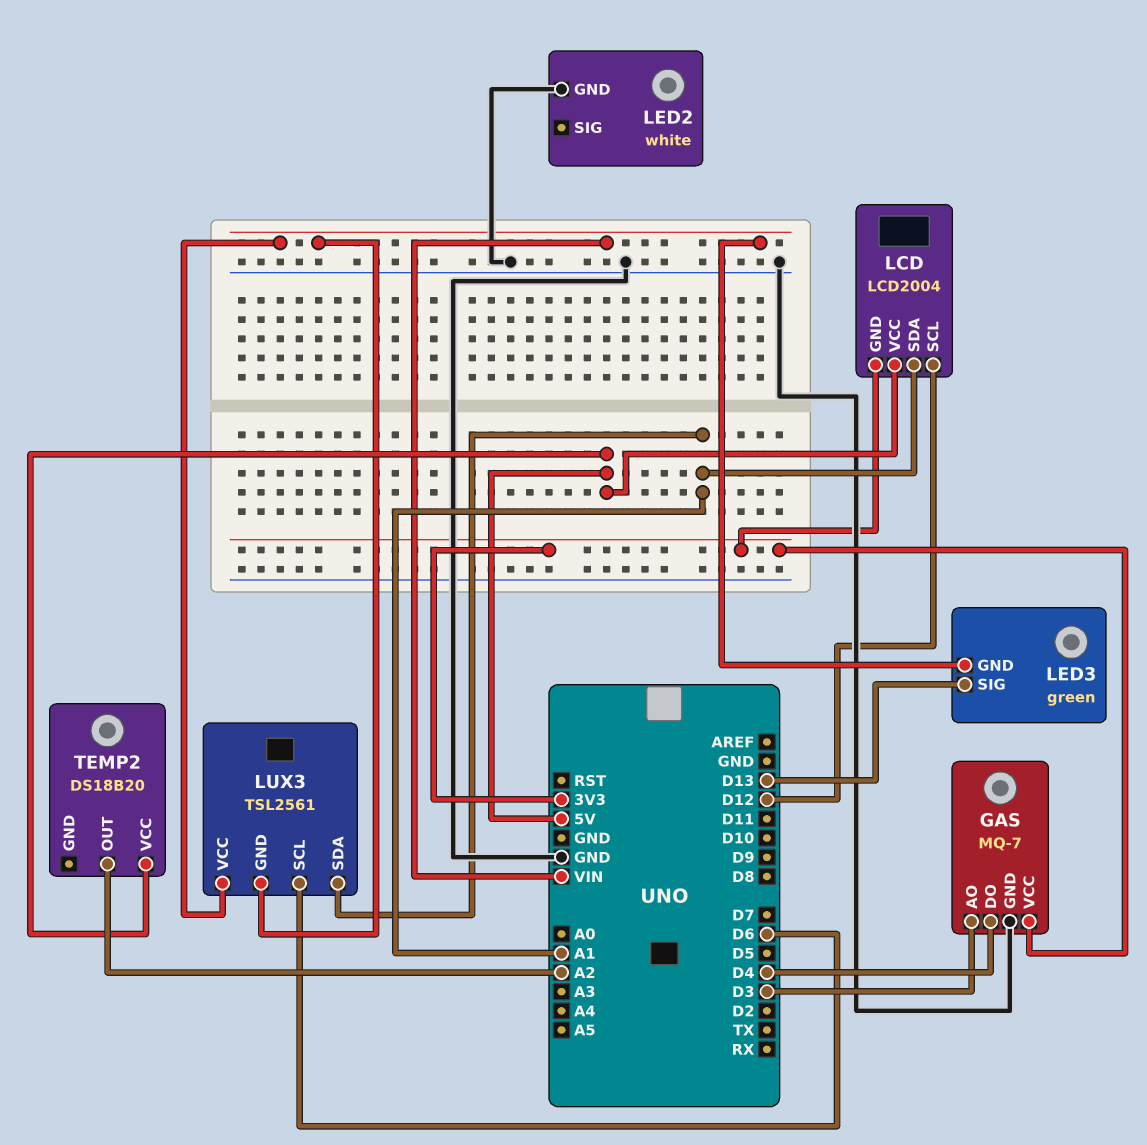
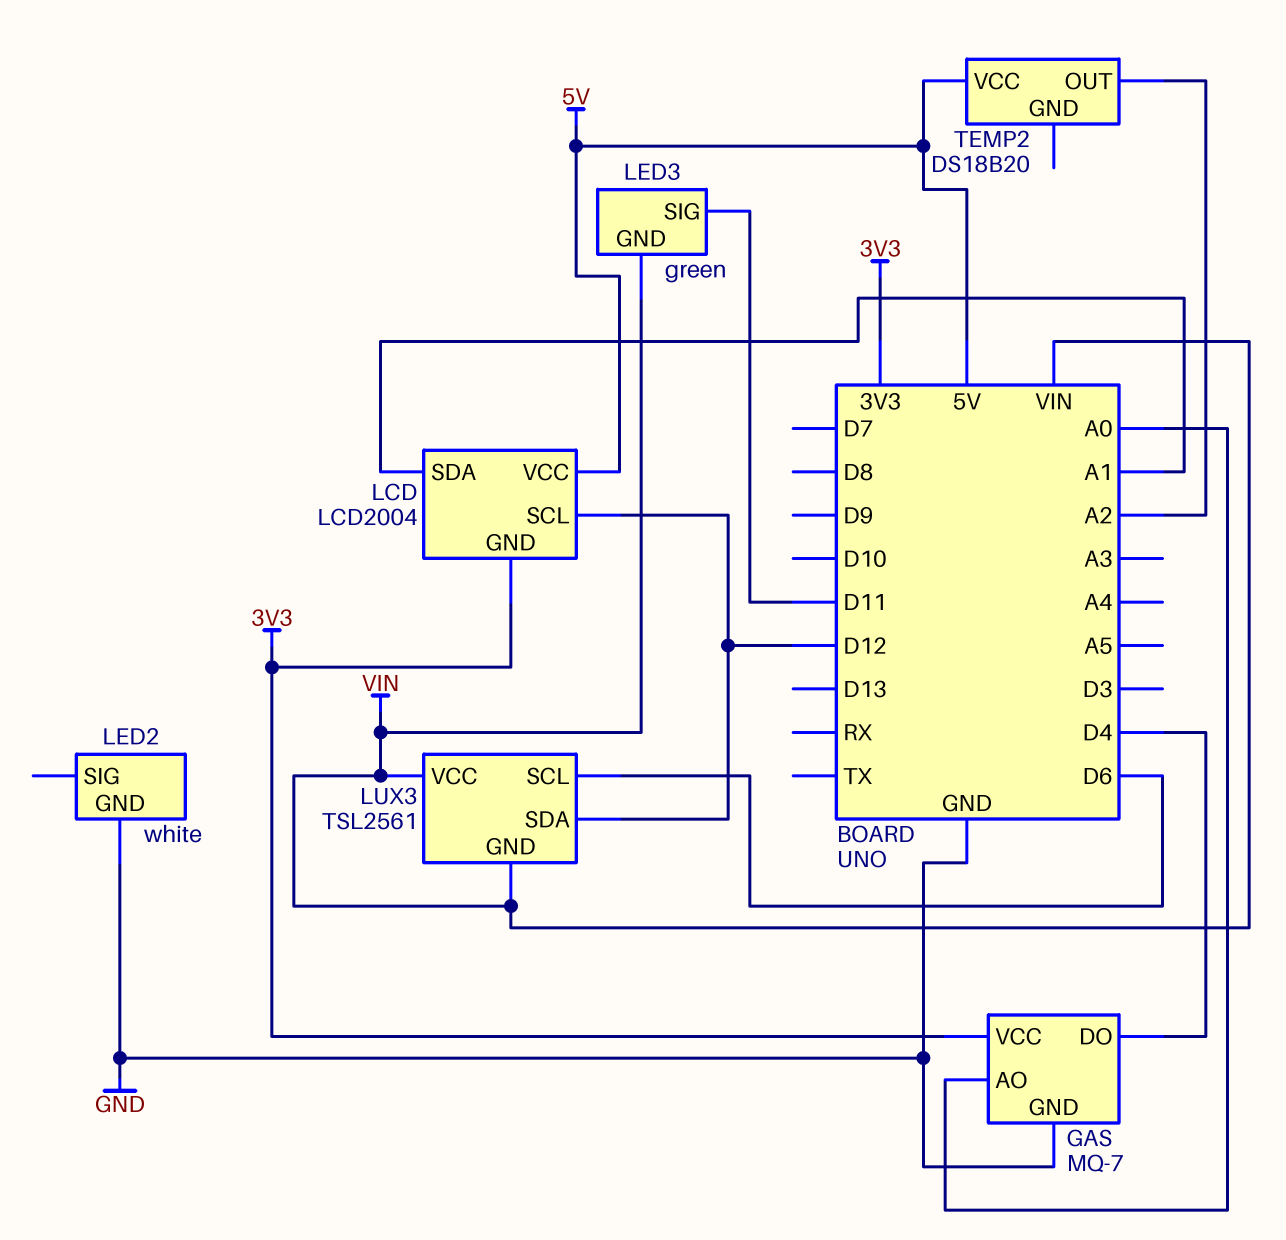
GAS pin AO: D3 -> A0
LED3 pin SIG: D13 -> D11
LUX3 pin SDA: A1 -> D12

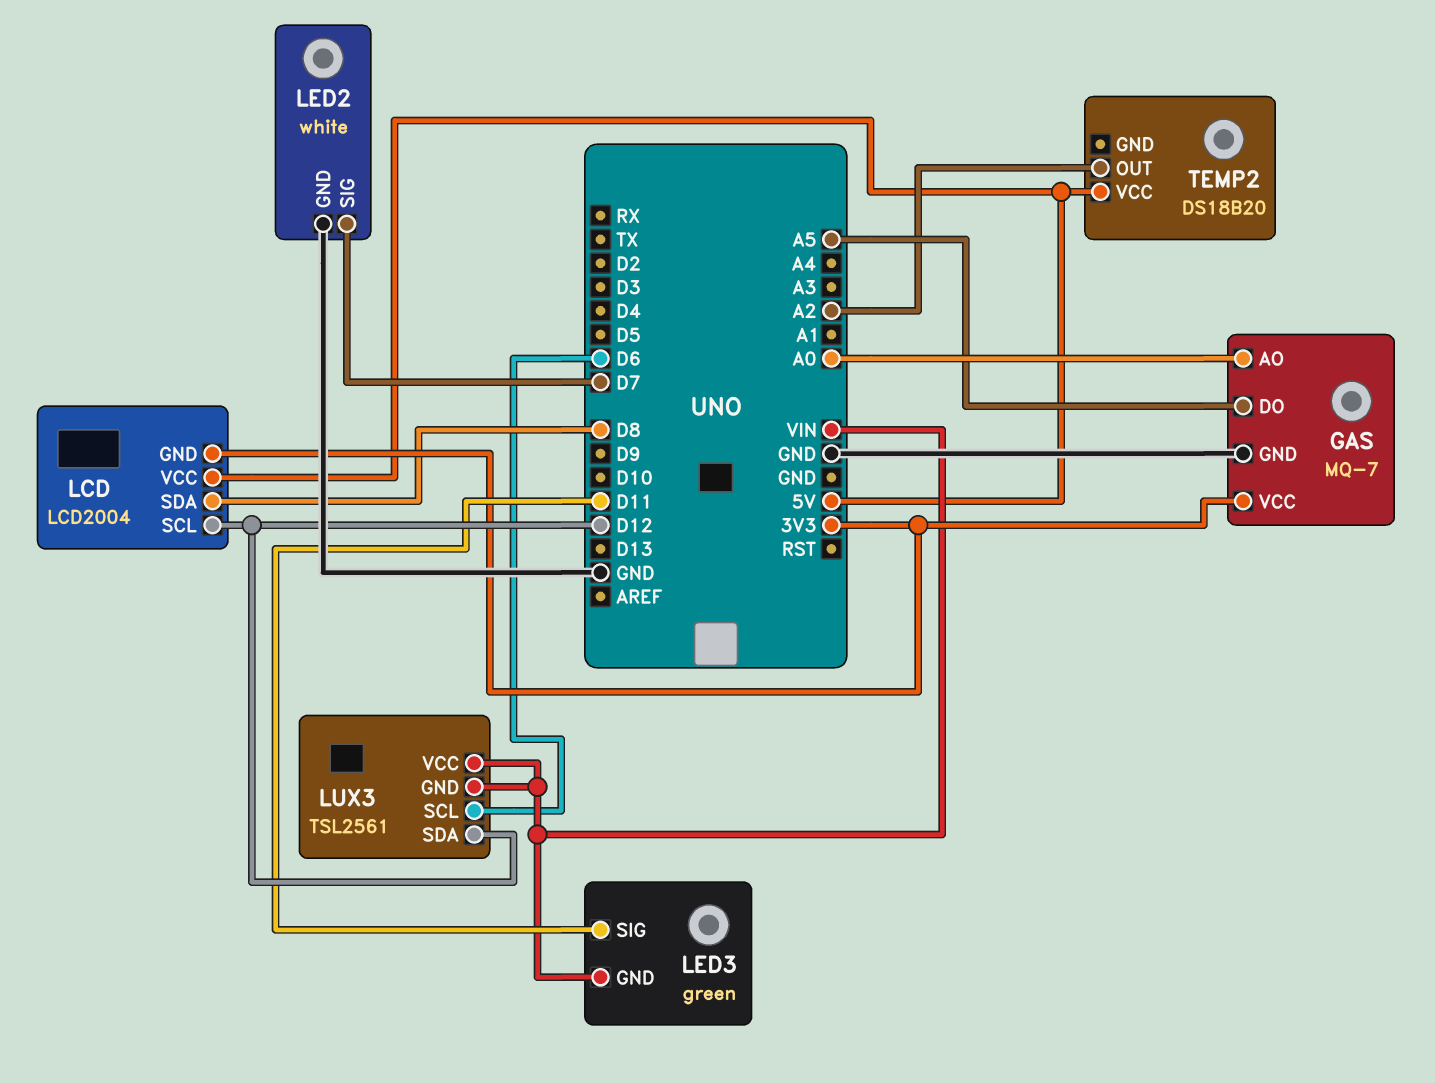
GAS pin DO: D4 -> A5
LCD pin SDA: A1 -> D8
LED2 pin SIG: none -> D7

